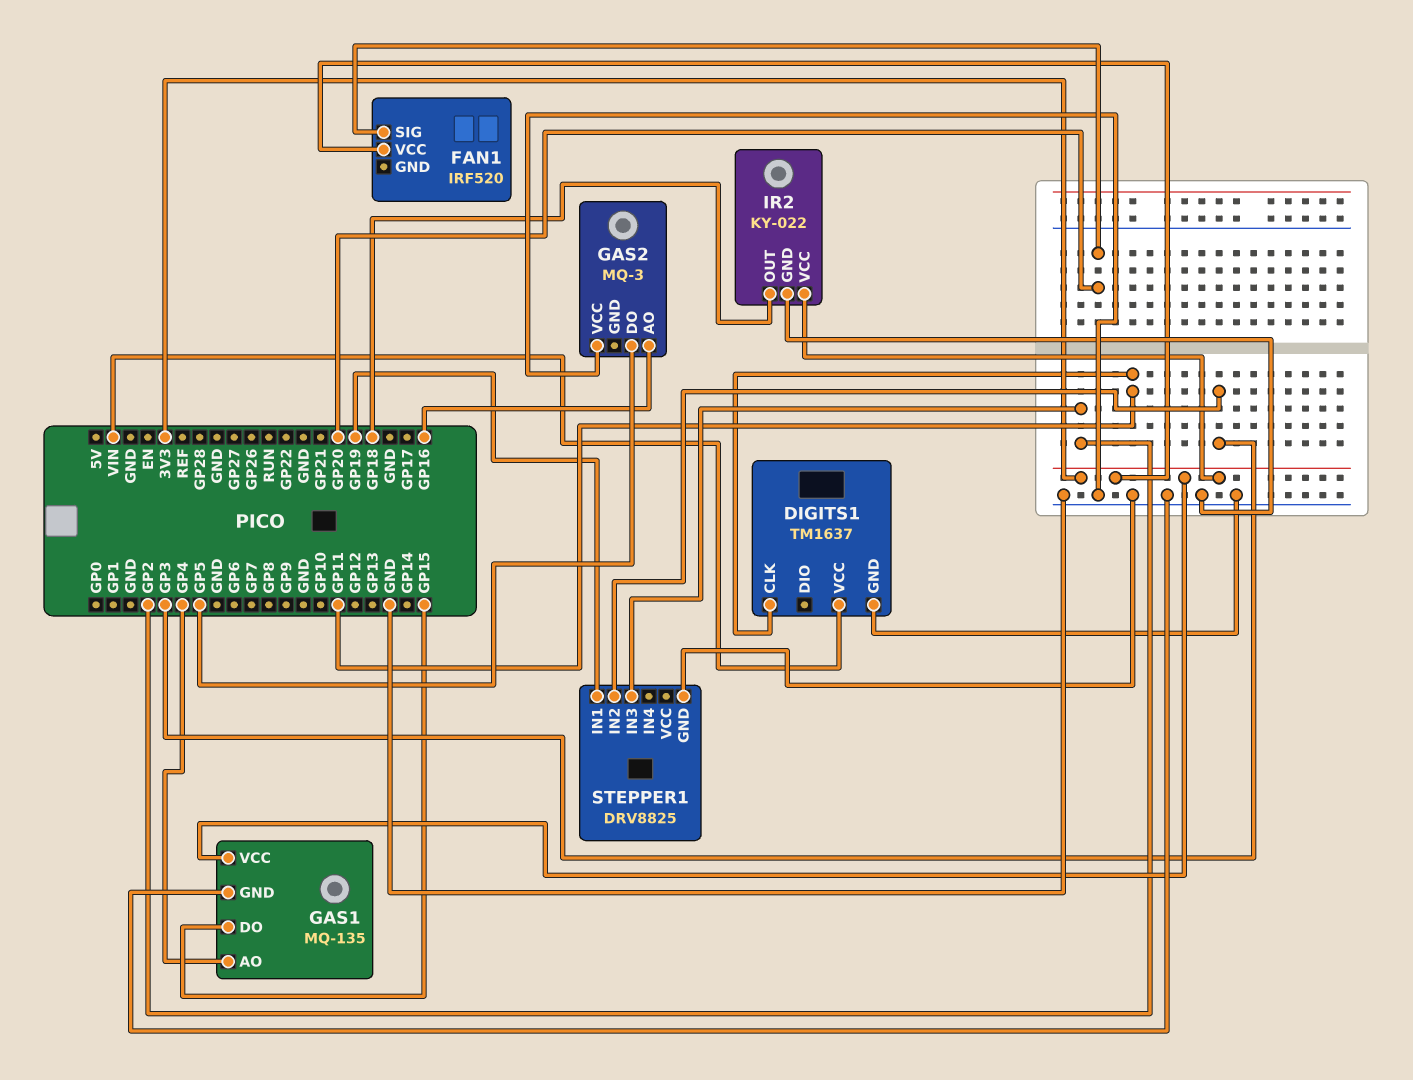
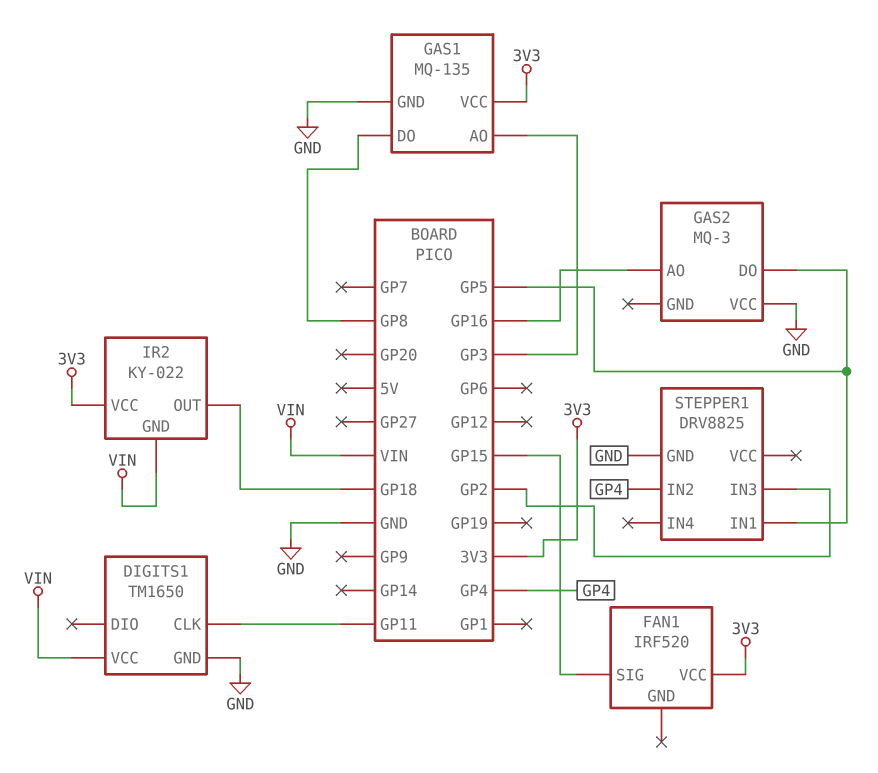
DIGITS1: TM1637 -> TM1650
FAN1 pin SIG: GP20 -> GP15
GAS1 pin AO: GP4 -> GP3
GAS1 pin DO: GP15 -> GP8
IR2 pin GND: GND -> VIN
STEPPER1 pin IN1: GP19 -> GP5
STEPPER1 pin IN2: GP3 -> GP4

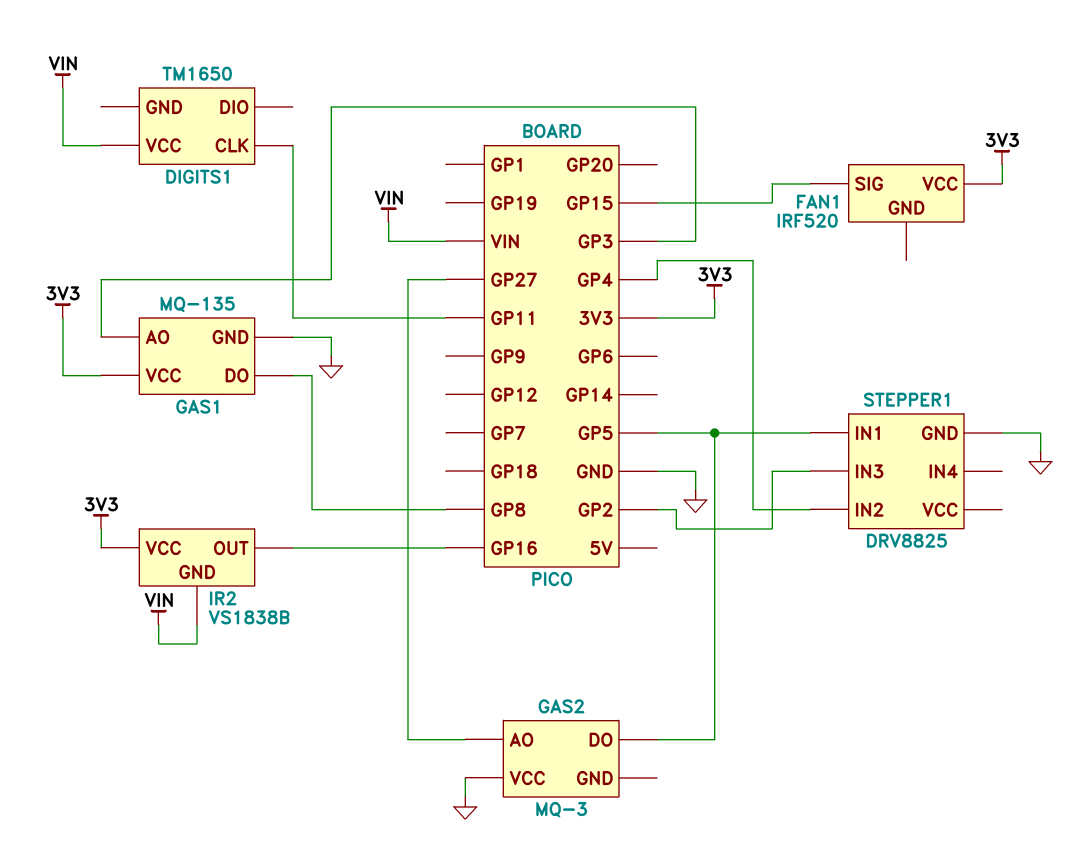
DIGITS1 pin GND: GND -> none
GAS2 pin AO: GP16 -> GP27
IR2: KY-022 -> VS1838B
IR2 pin OUT: GP18 -> GP16

